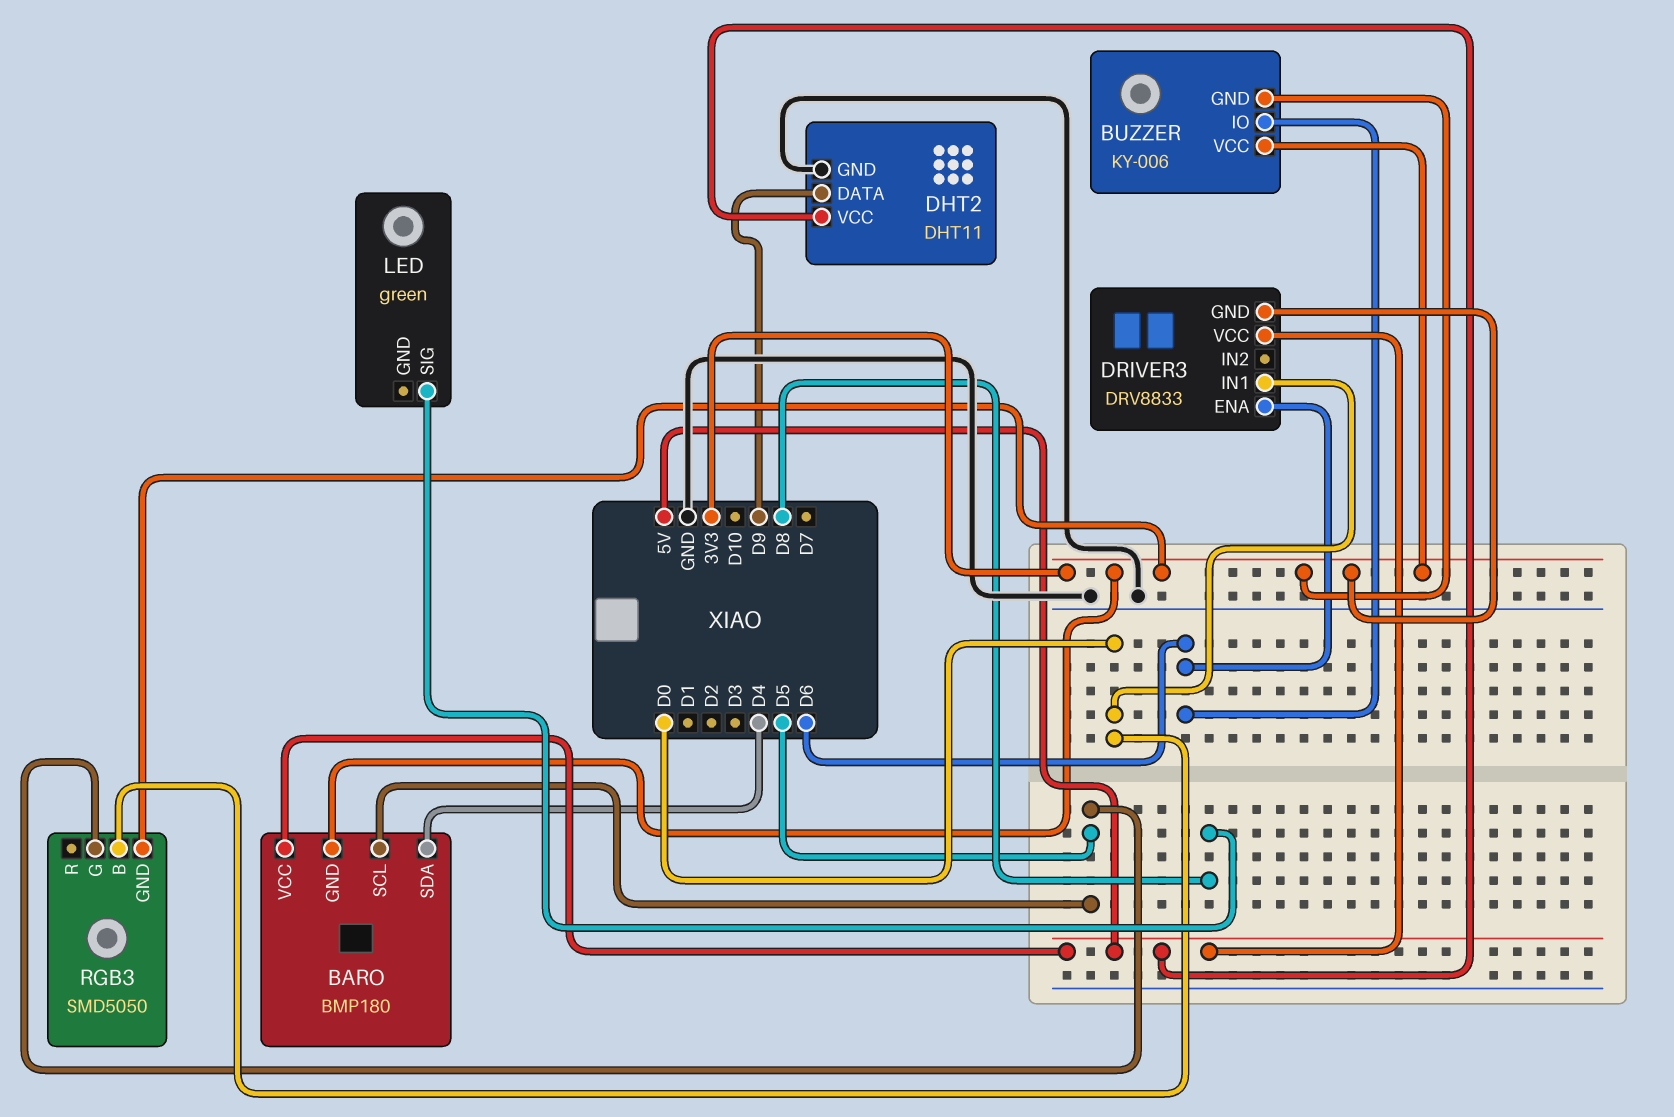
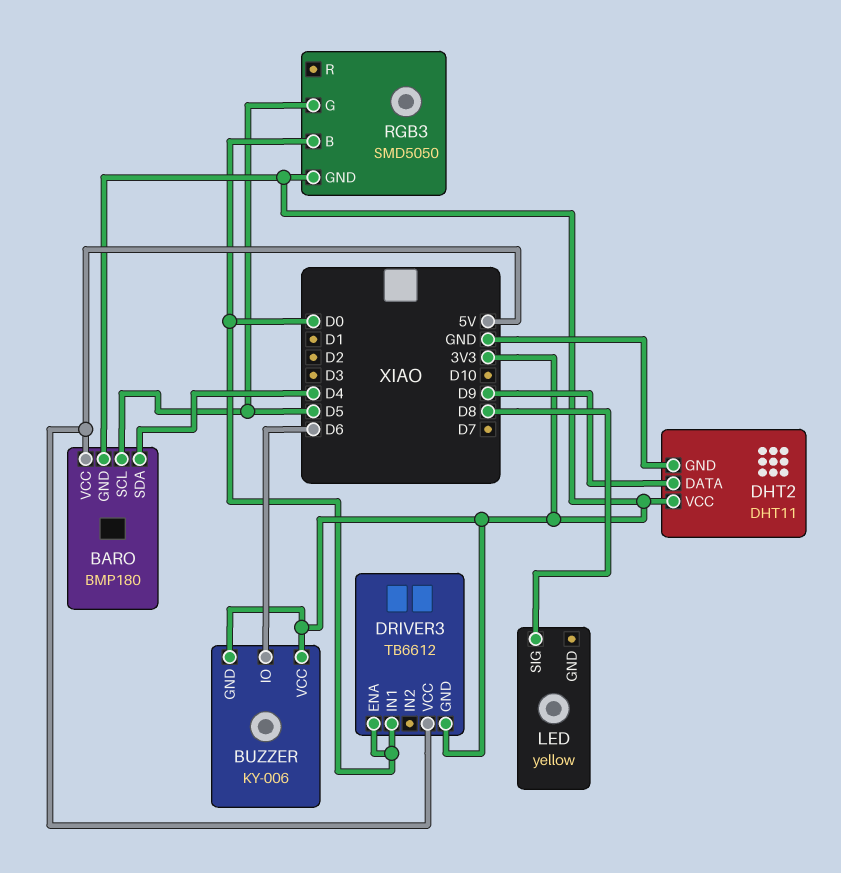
DHT2 pin VCC: 5V -> 3V3
DRIVER3: DRV8833 -> TB6612
DRIVER3 pin ENA: D6 -> D0
LED: green -> yellow

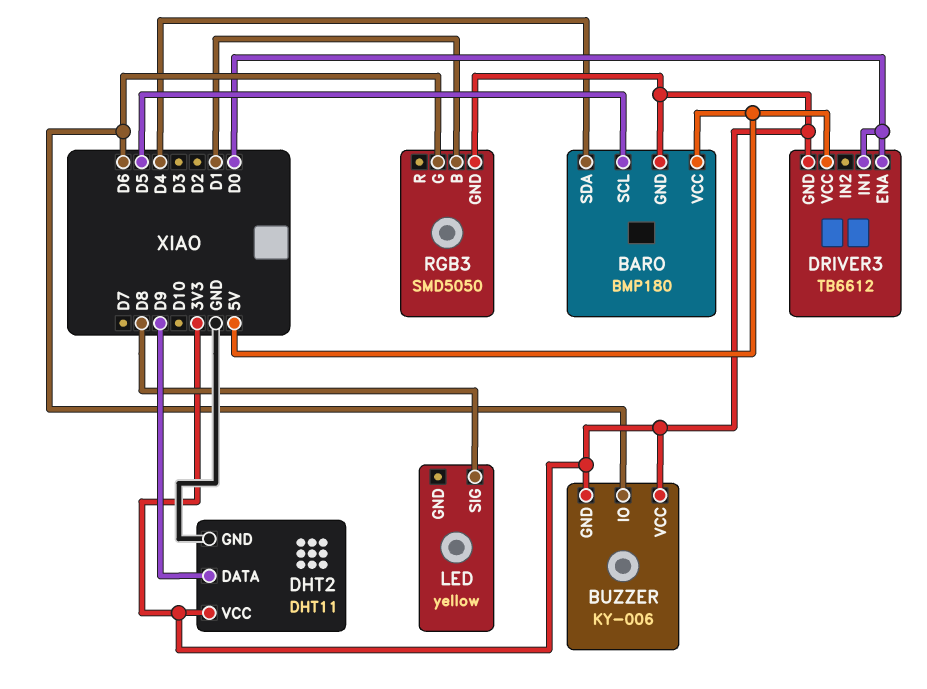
RGB3 pin B: D0 -> D1
RGB3 pin G: D5 -> D6

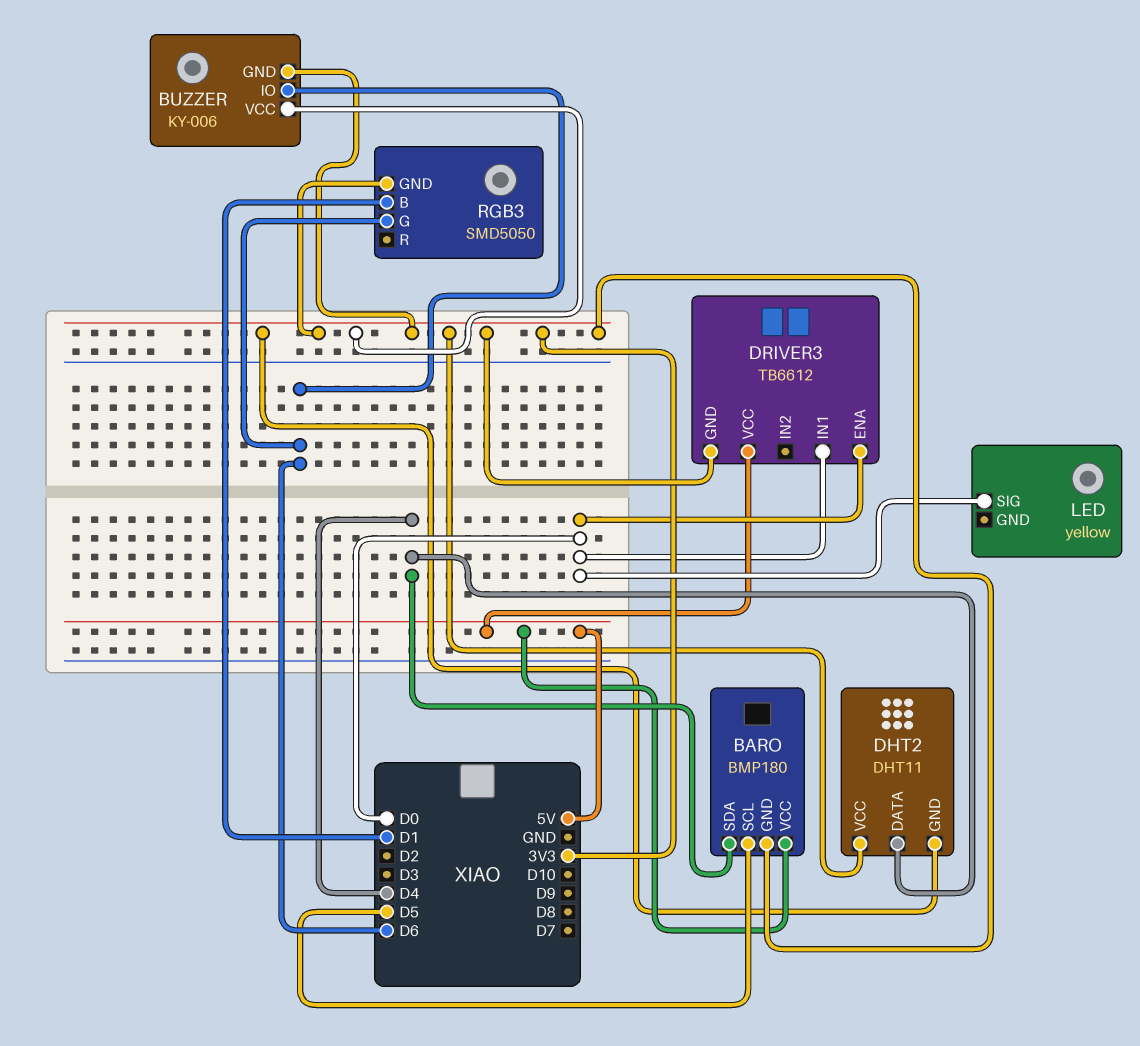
DHT2 pin DATA: D9 -> D4
DHT2 pin GND: GND -> 3V3
LED pin SIG: D8 -> D0

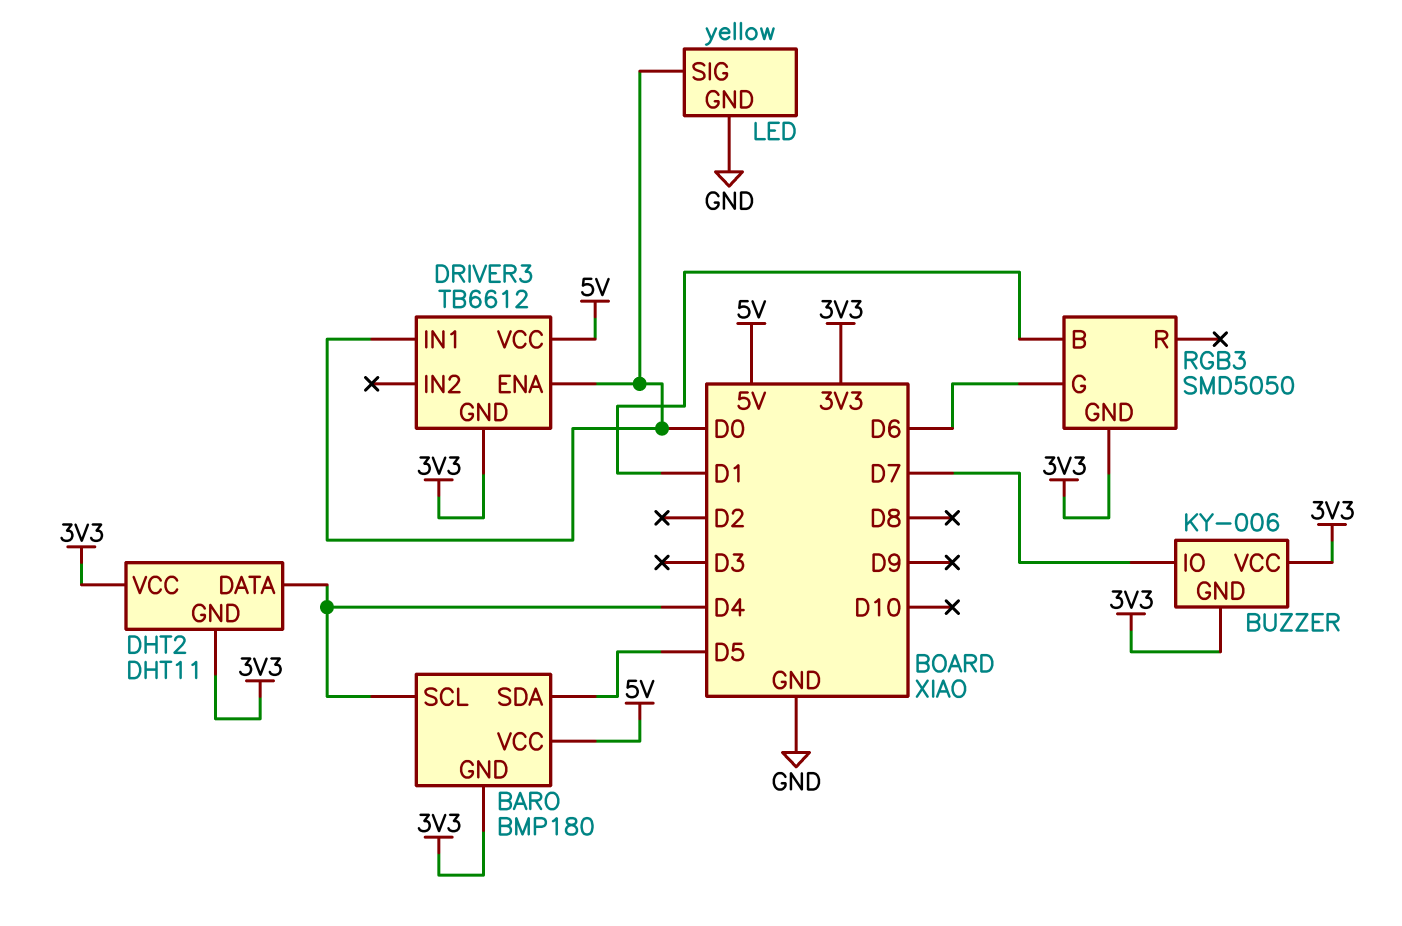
BARO pin SCL: D5 -> D4
BARO pin SDA: D4 -> D5
BUZZER pin IO: D6 -> D7
LED pin GND: none -> GND

